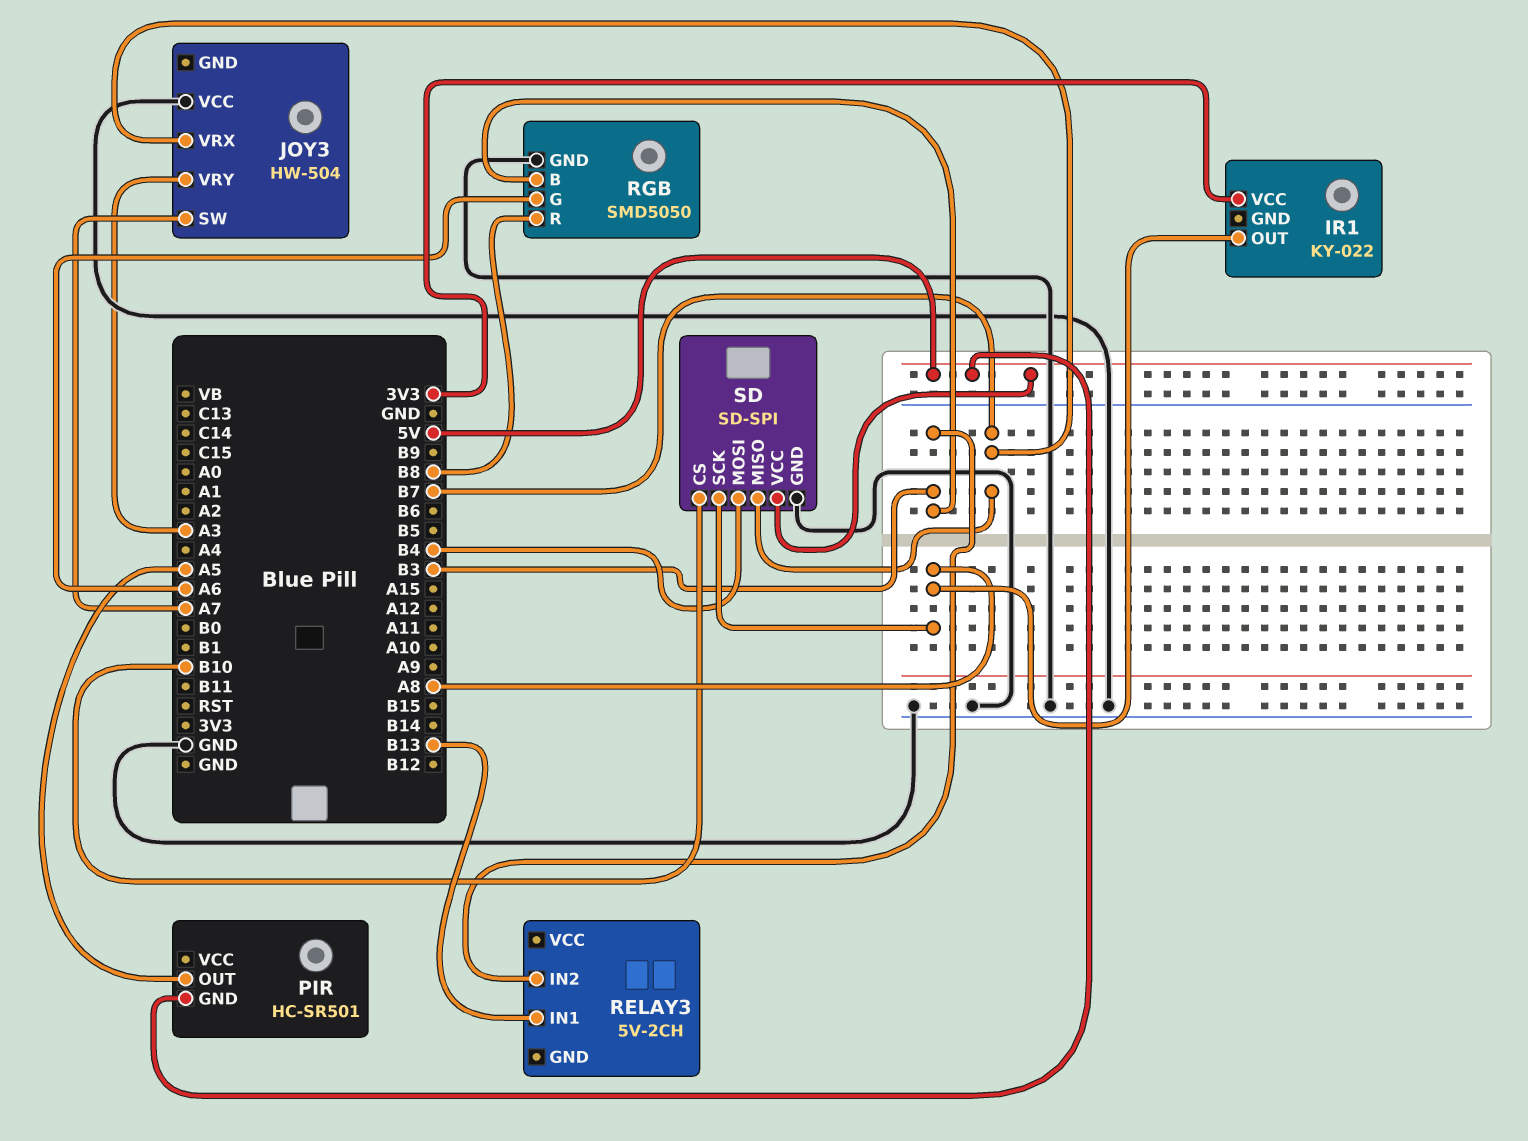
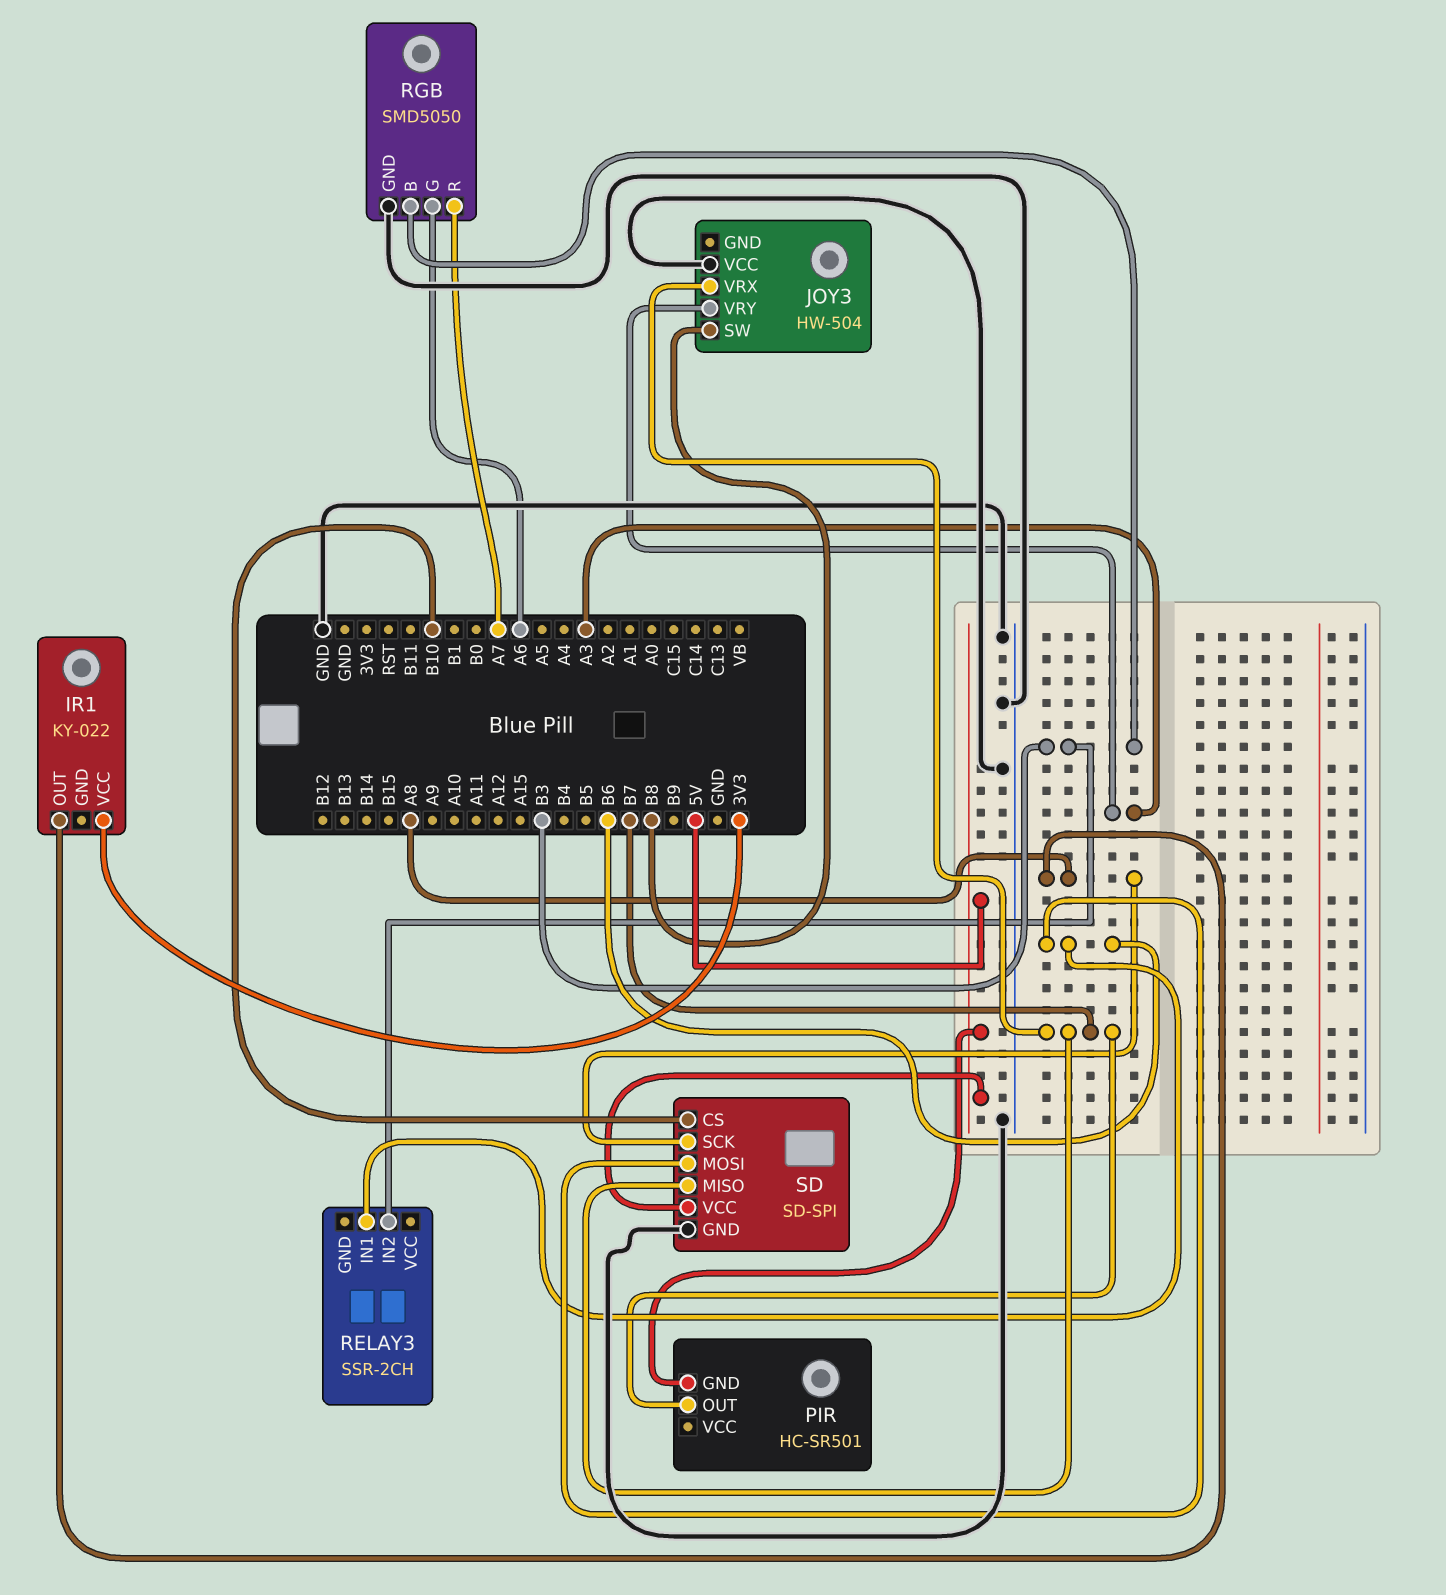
JOY3 pin SW: A7 -> B8
PIR pin OUT: A5 -> B7
RELAY3: 5V-2CH -> SSR-2CH
RELAY3 pin IN1: B13 -> B6
RGB pin R: B8 -> A7
SD pin MOSI: B4 -> B6

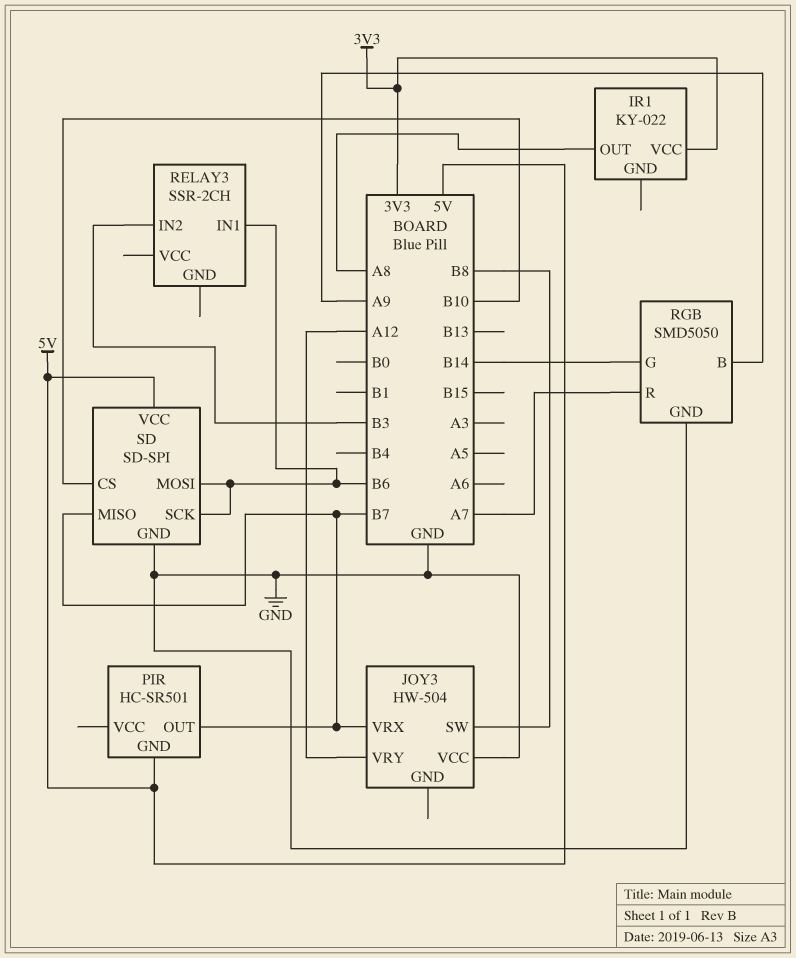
JOY3 pin VRY: A3 -> A12
RGB pin B: B3 -> A9
RGB pin G: A6 -> B14
SD pin SCK: A8 -> B6

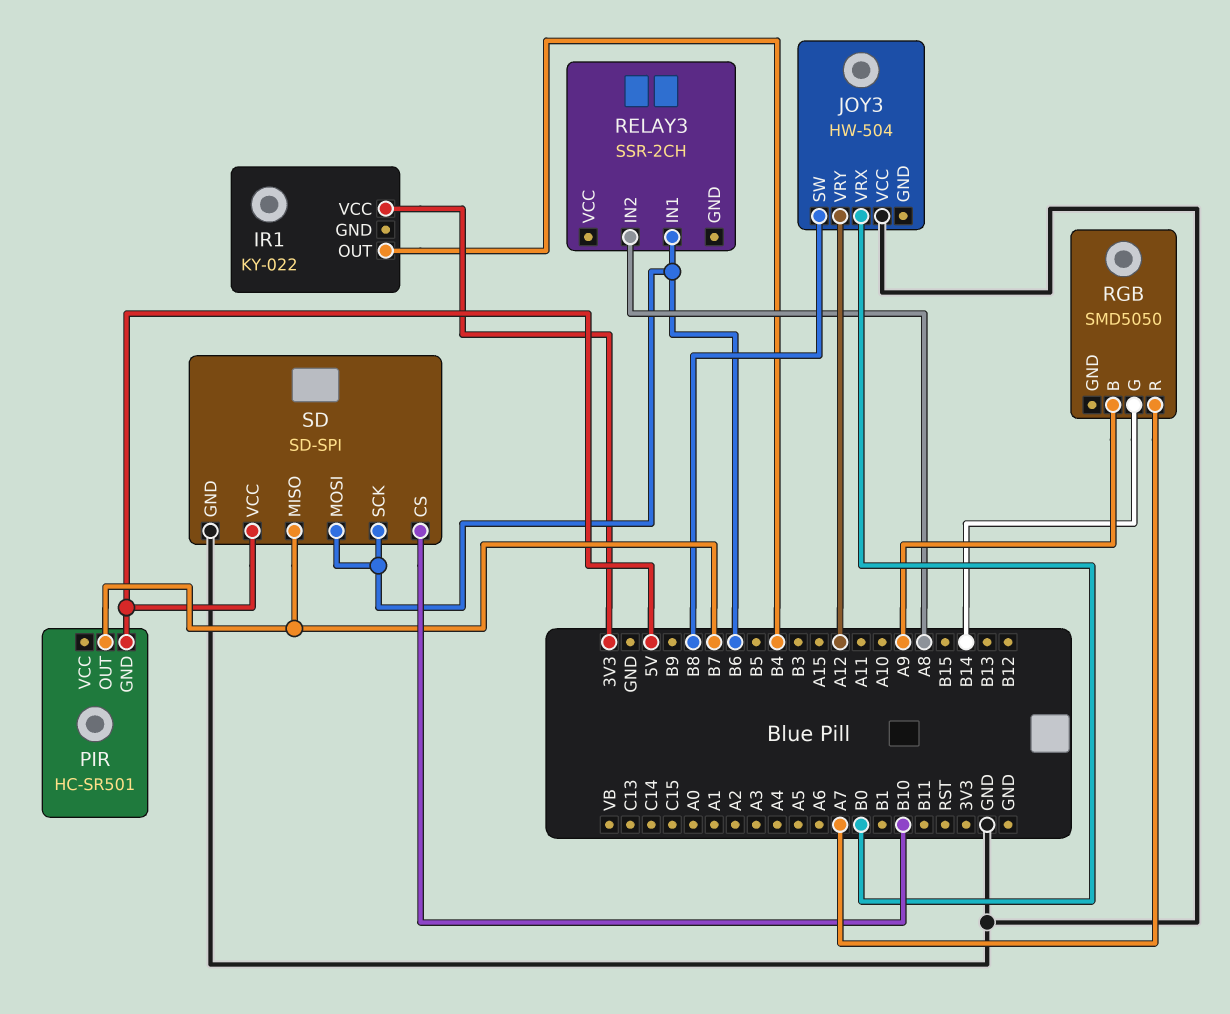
IR1 pin OUT: A8 -> B4
JOY3 pin VRX: B7 -> B0
RELAY3 pin IN2: B3 -> A8
RGB pin GND: GND -> none

